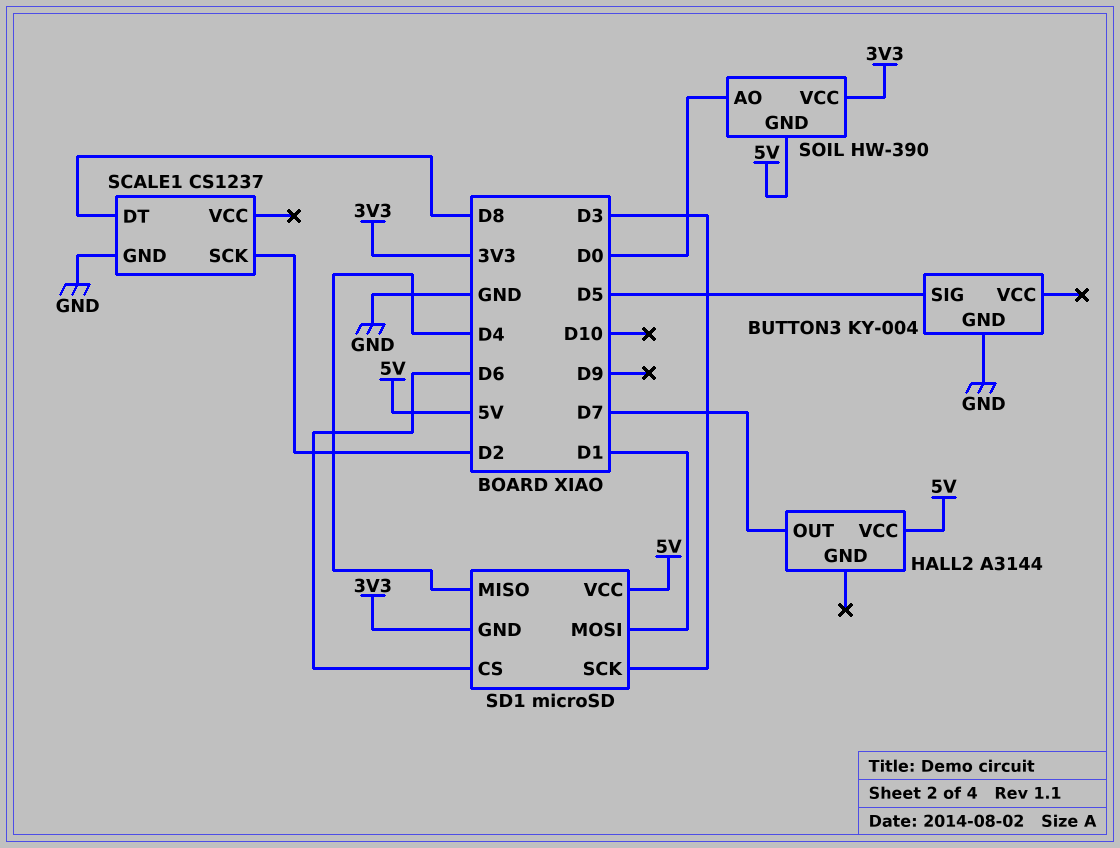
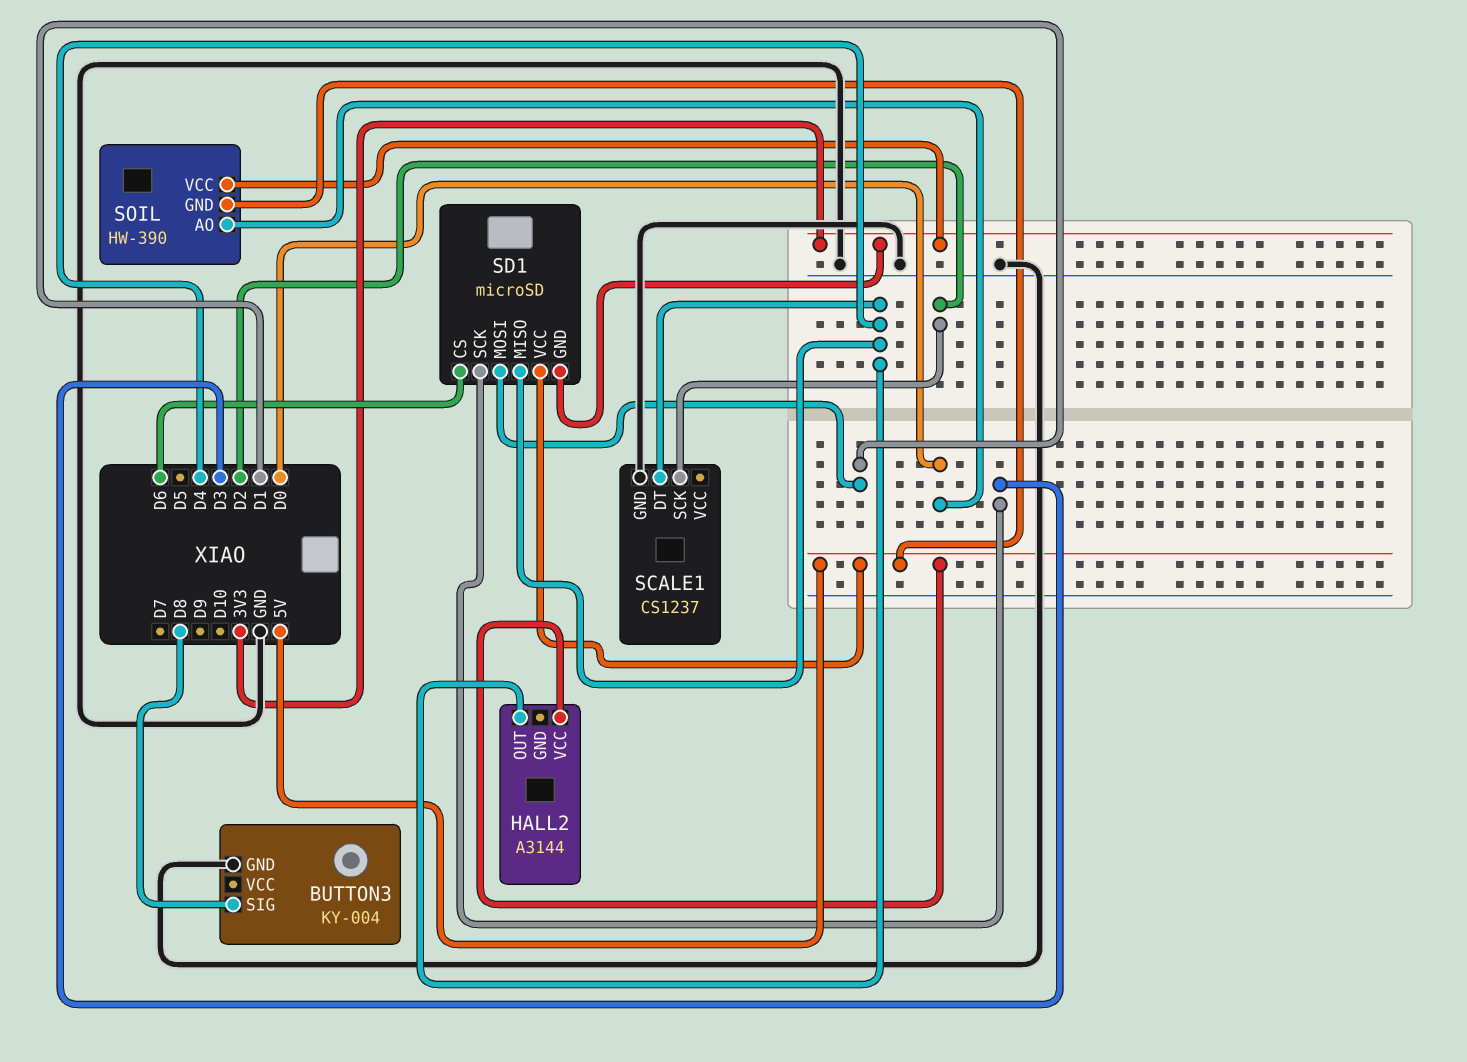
BUTTON3 pin SIG: D5 -> D8
HALL2 pin OUT: D7 -> D4
SCALE1 pin DT: D8 -> D4

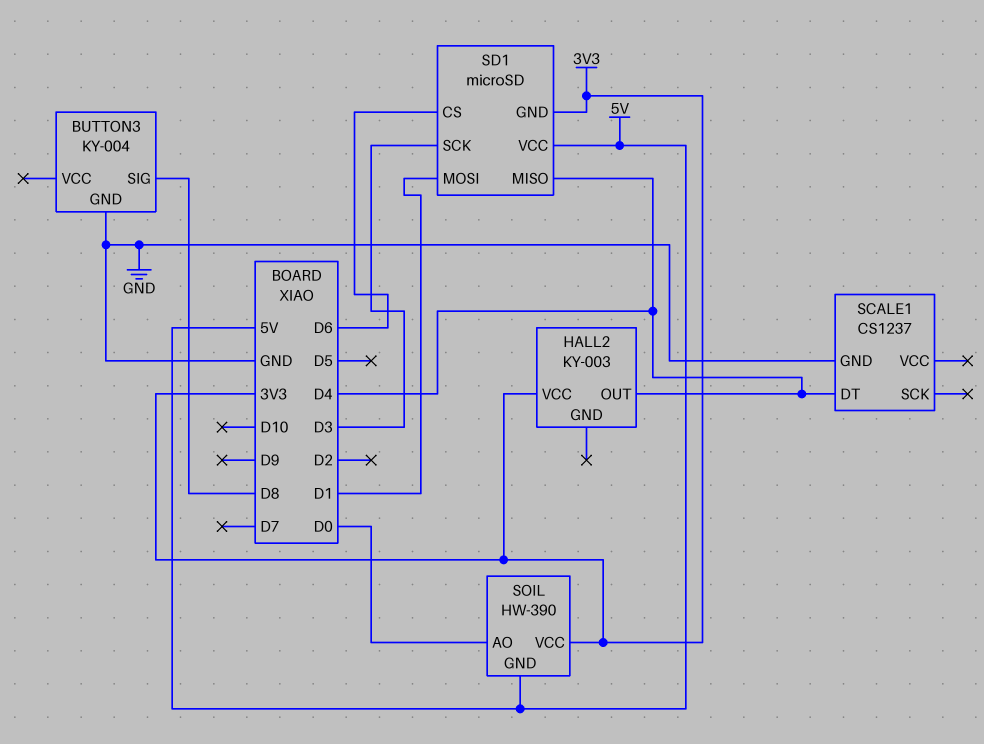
HALL2: A3144 -> KY-003
HALL2 pin VCC: 5V -> 3V3
SCALE1 pin SCK: D2 -> none

